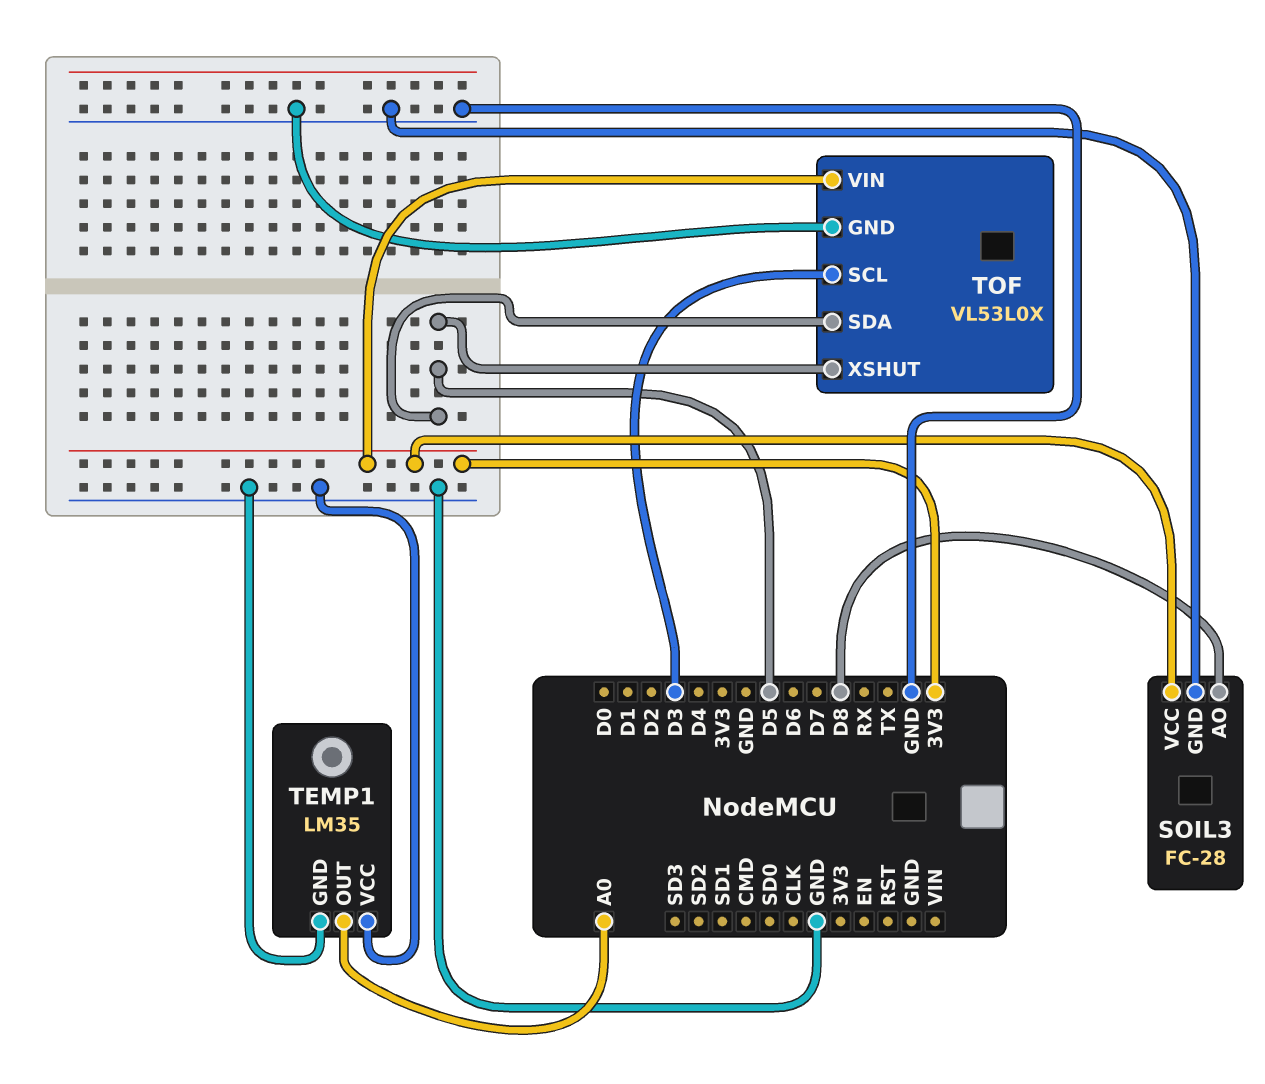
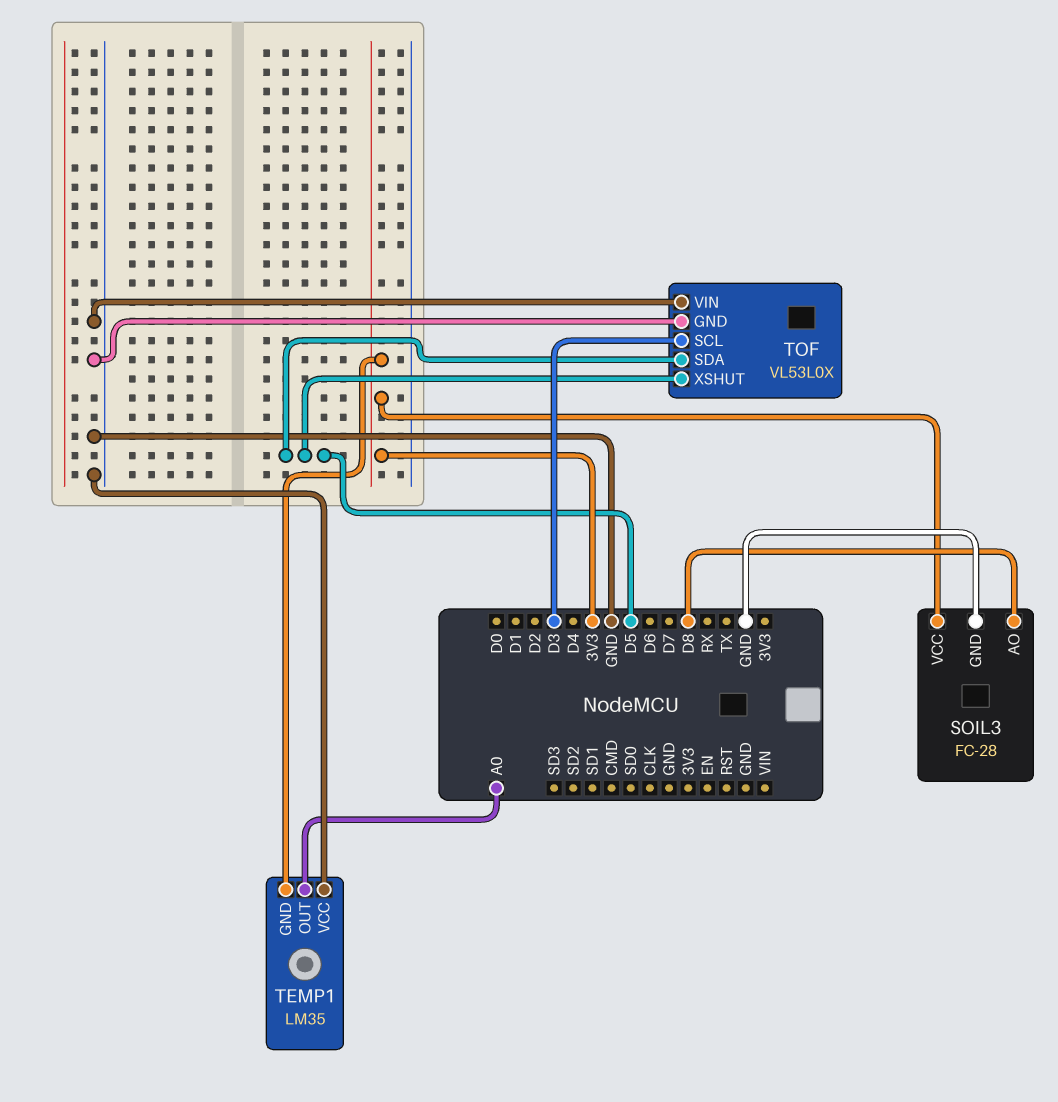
TEMP1 pin GND: GND -> 3V3
TOF pin VIN: 3V3 -> GND

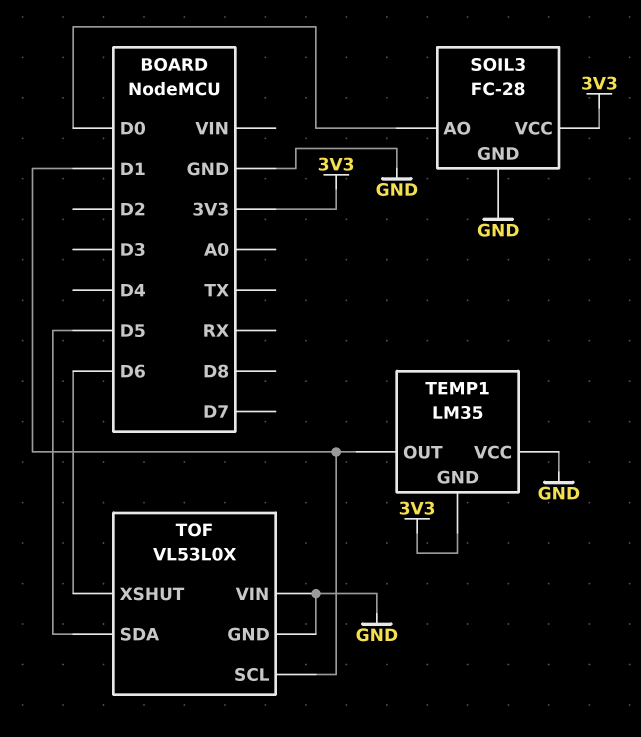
SOIL3 pin AO: D8 -> D0
TEMP1 pin OUT: A0 -> D1
TOF pin SCL: D3 -> D1
TOF pin XSHUT: D5 -> D6

